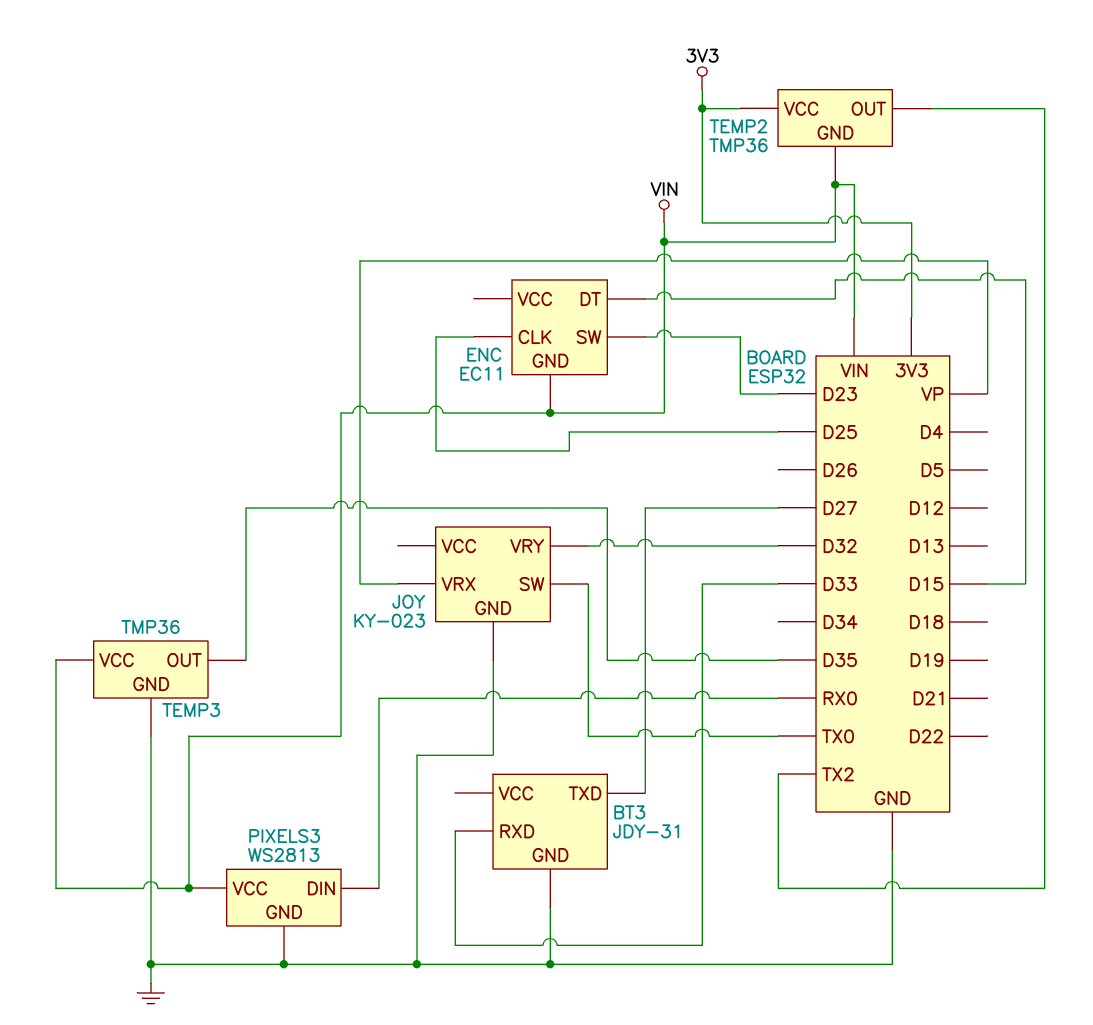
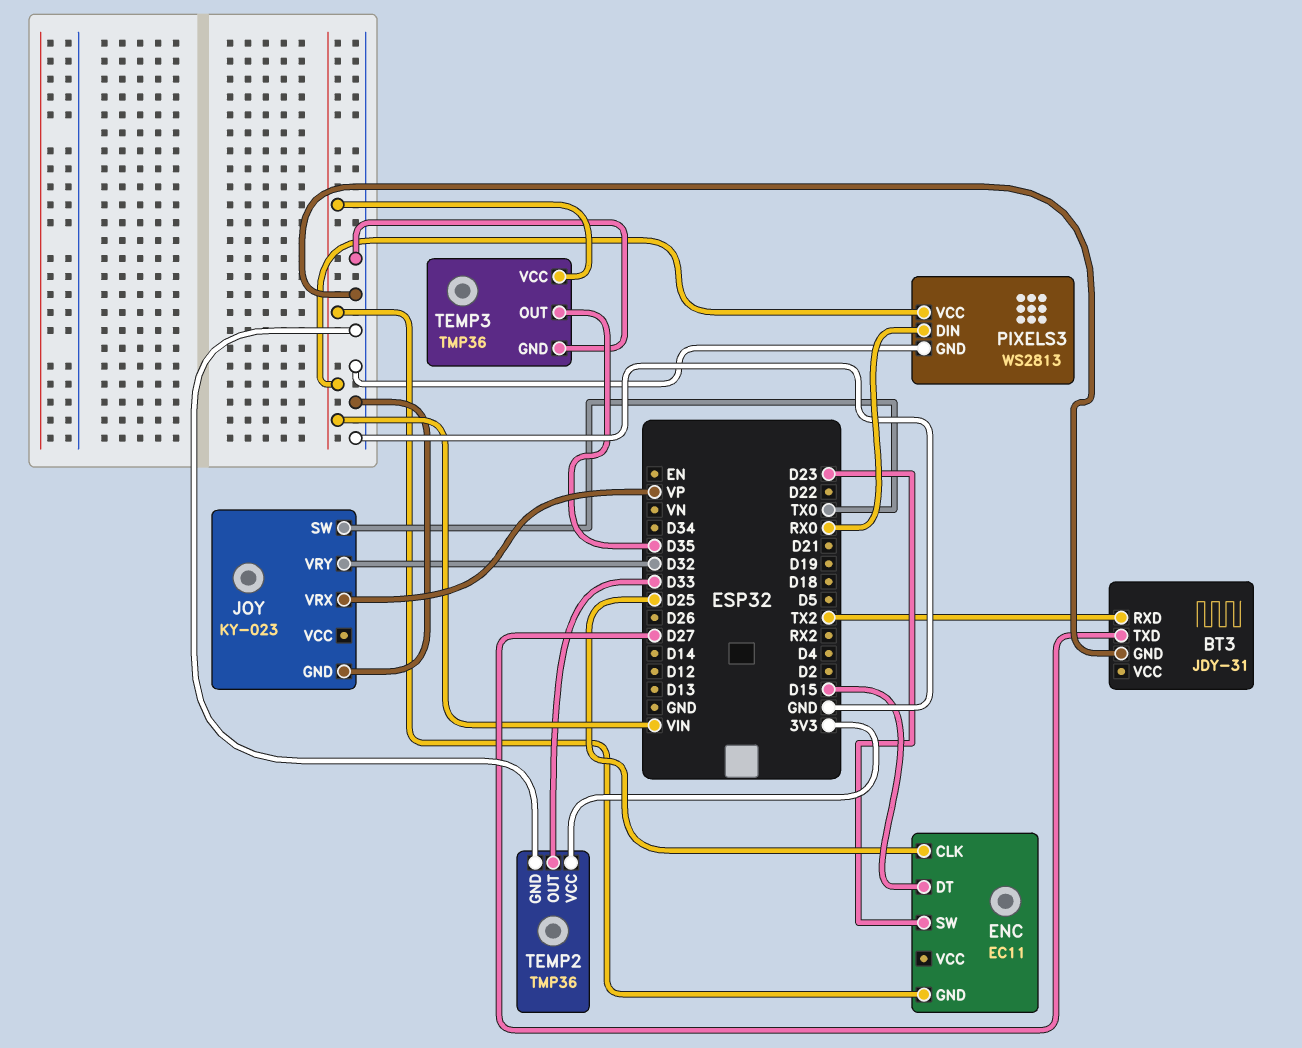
BT3 pin RXD: D33 -> TX2
TEMP2 pin GND: VIN -> GND
TEMP2 pin OUT: TX2 -> D33

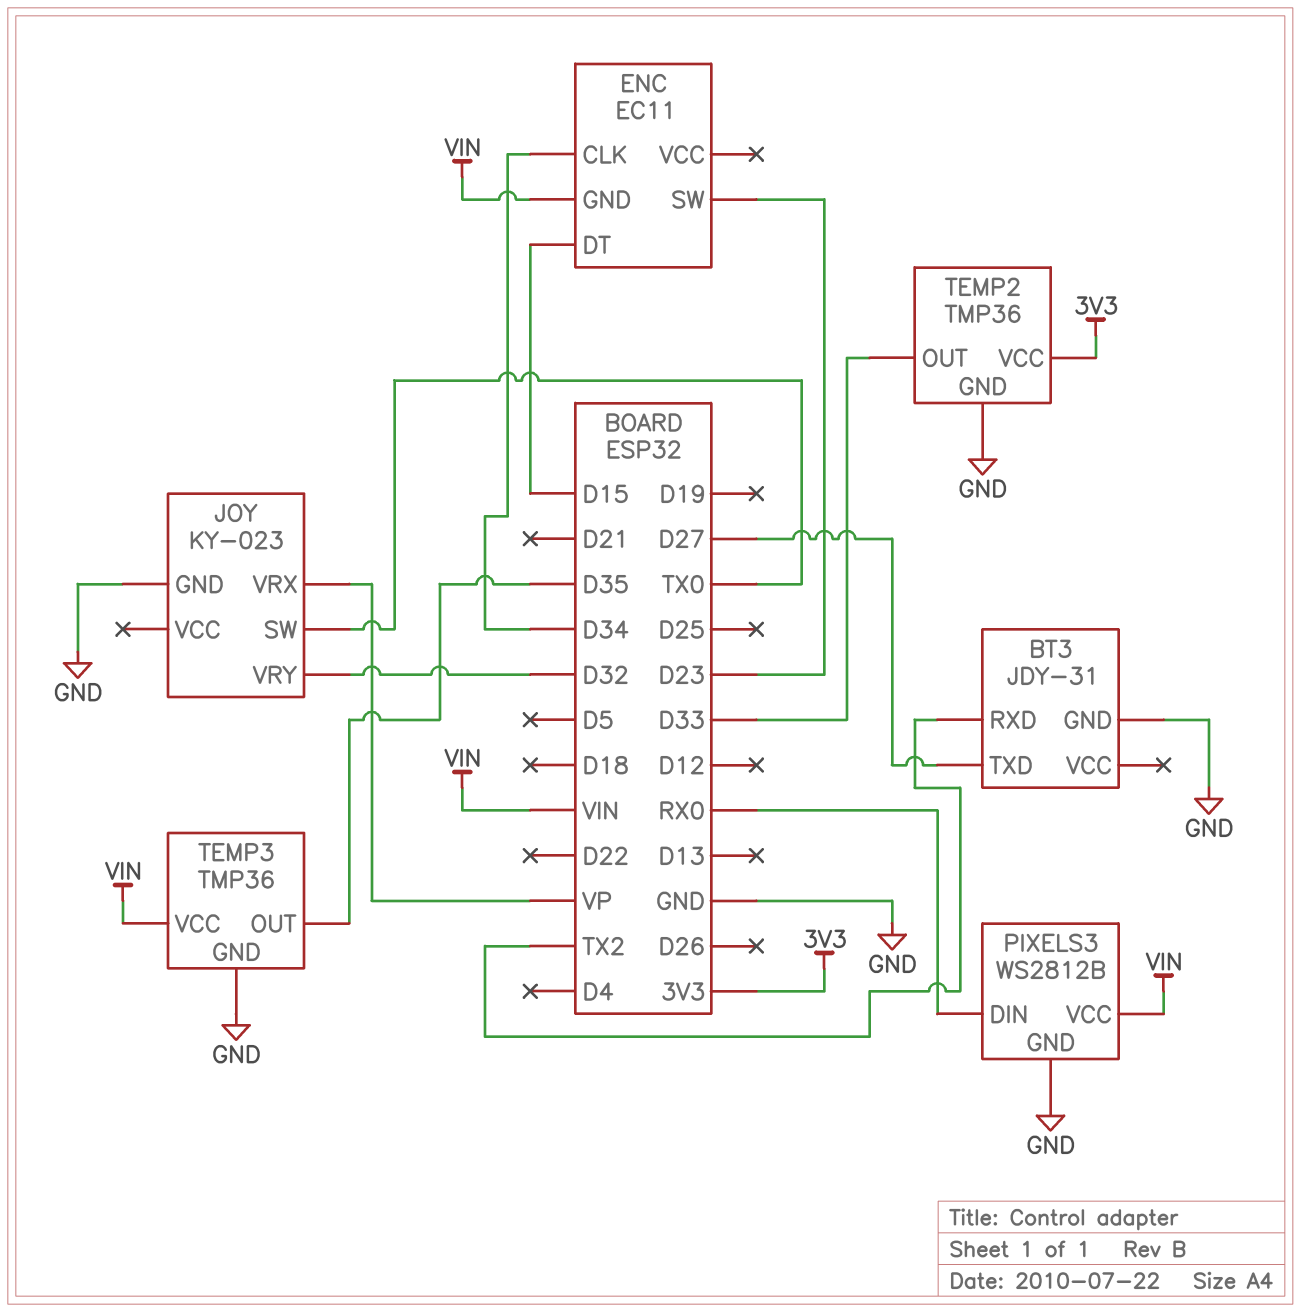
ENC pin CLK: D25 -> D34
PIXELS3: WS2813 -> WS2812B

